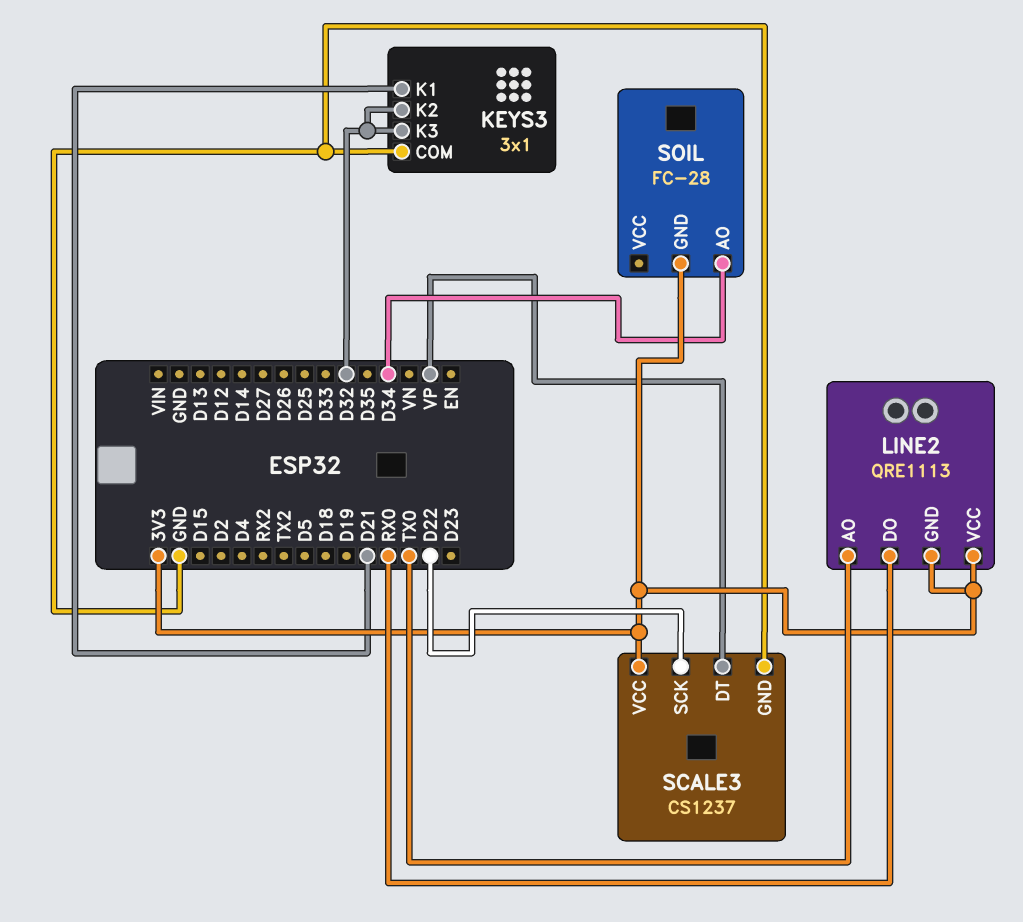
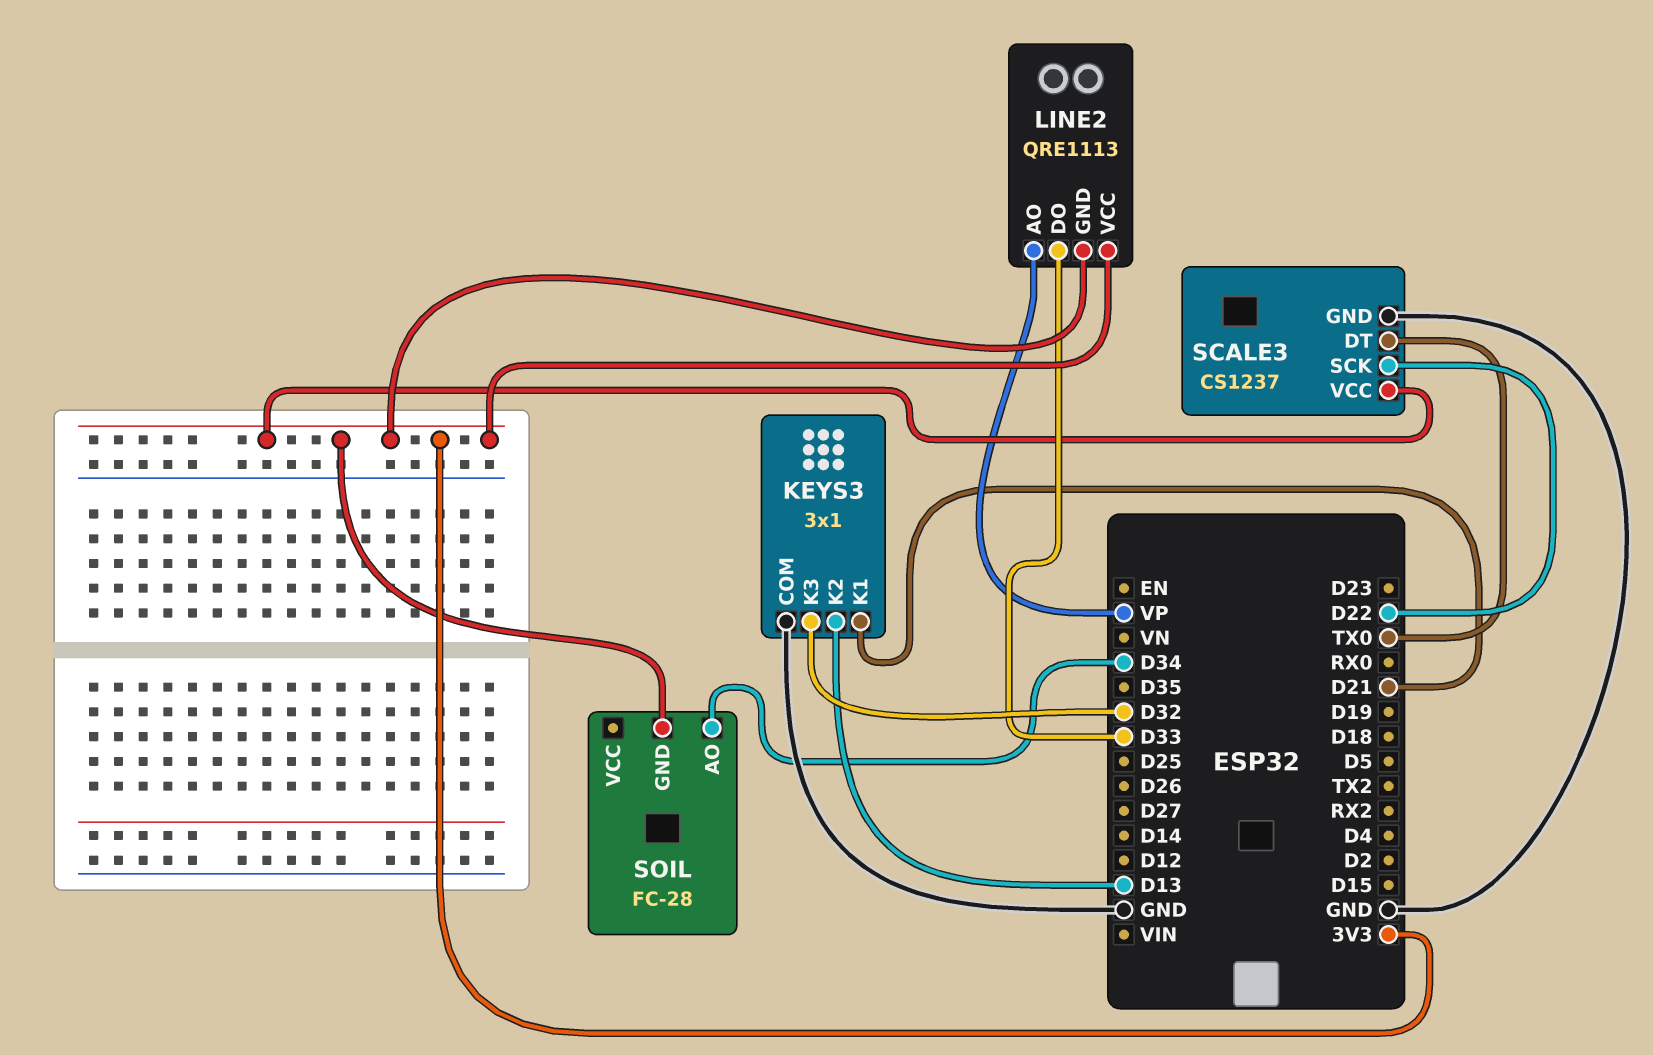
KEYS3 pin K2: D32 -> D13
LINE2 pin AO: TX0 -> VP
LINE2 pin DO: RX0 -> D33
SCALE3 pin DT: VP -> TX0

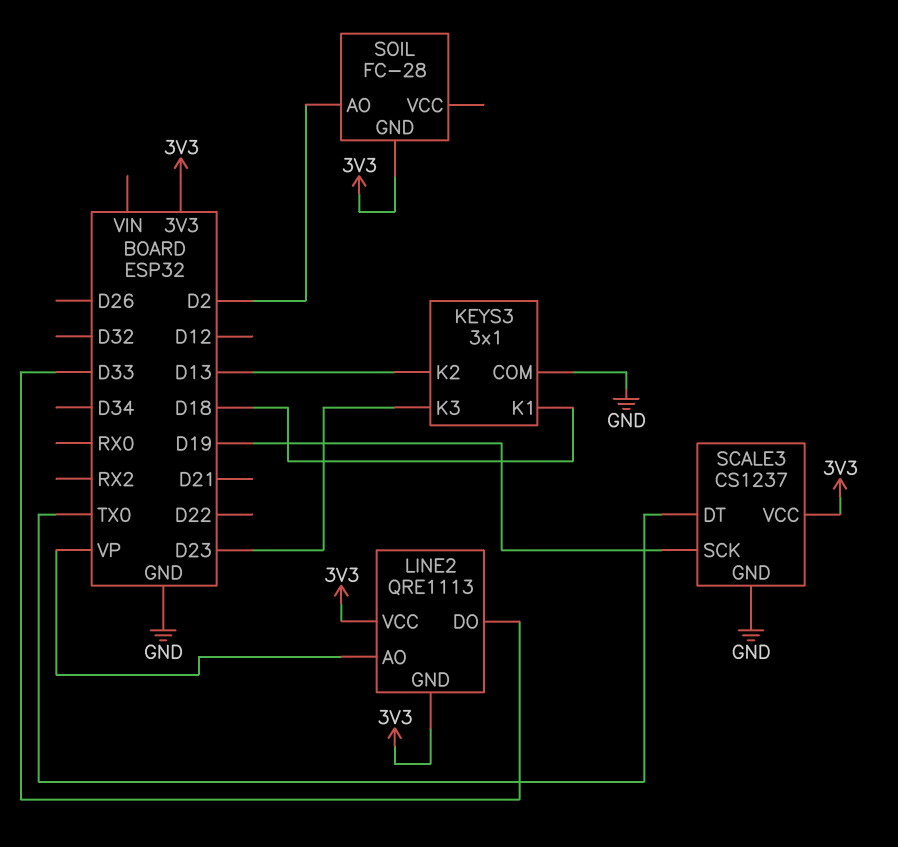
KEYS3 pin K1: D21 -> D18
KEYS3 pin K3: D32 -> D23
SCALE3 pin SCK: D22 -> D19
SOIL pin AO: D34 -> D2

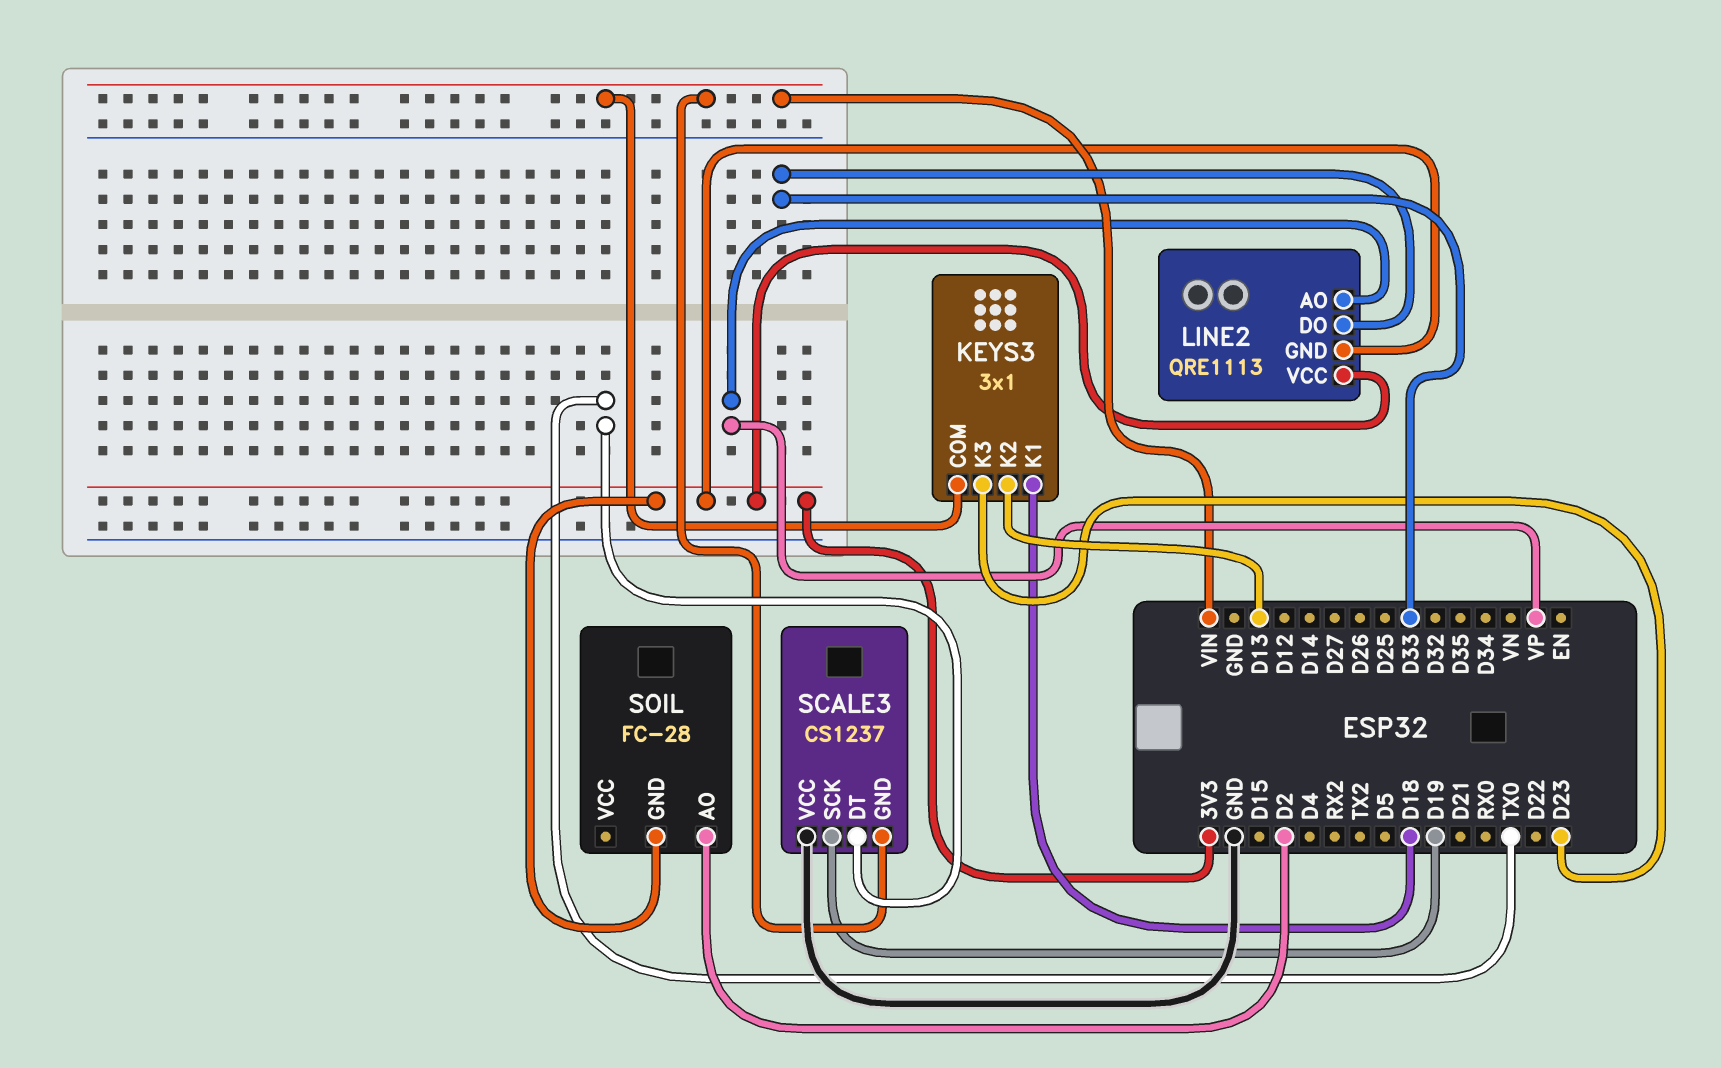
KEYS3 pin COM: GND -> VIN
SCALE3 pin GND: GND -> VIN
SCALE3 pin VCC: 3V3 -> GND

